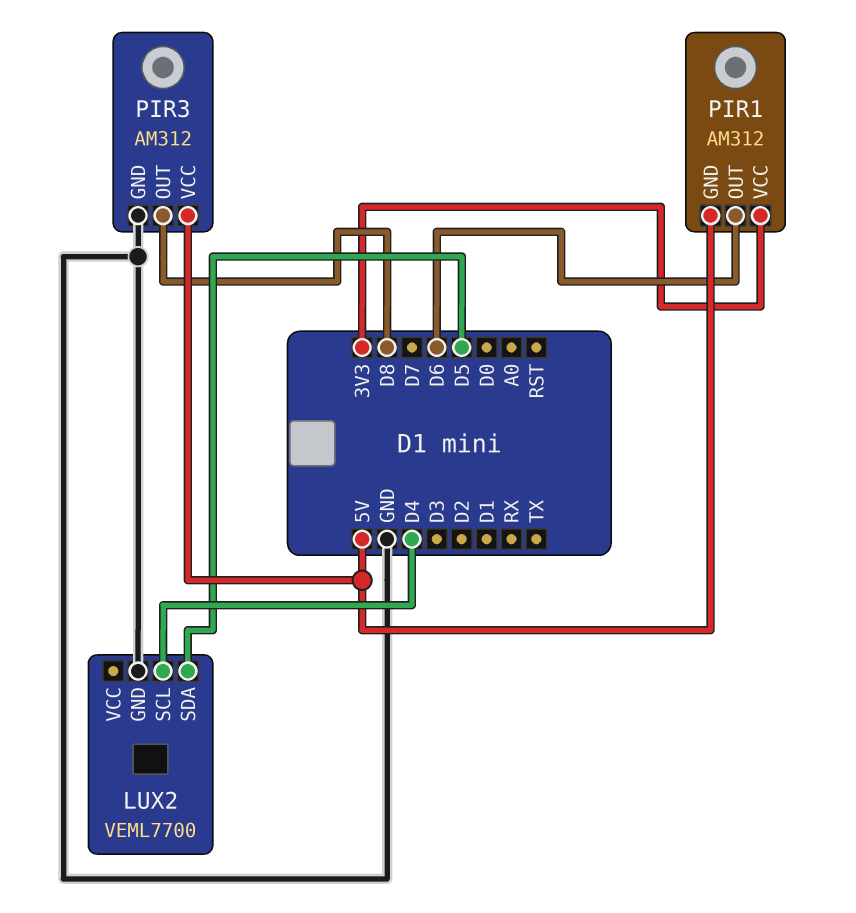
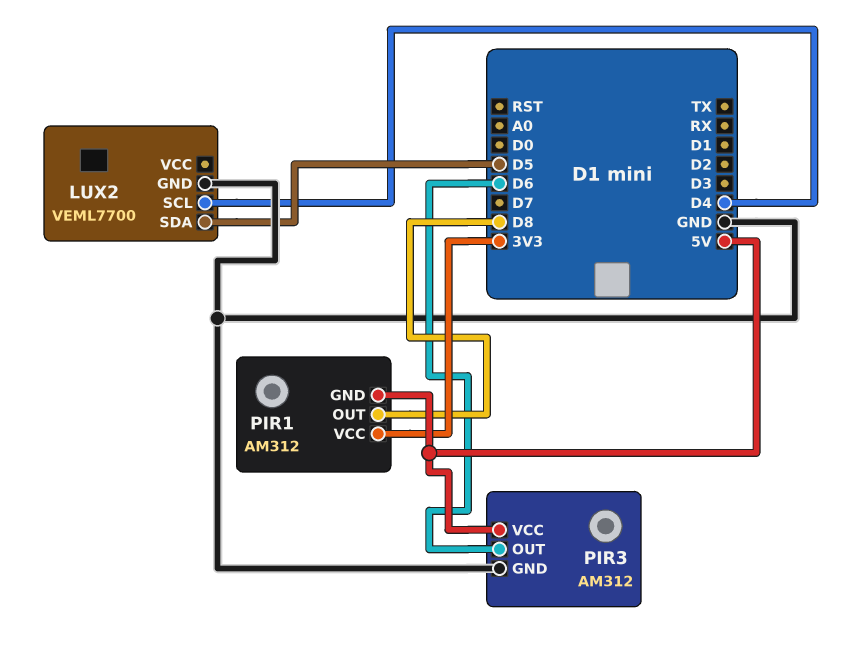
PIR1 pin OUT: D6 -> D8
PIR3 pin OUT: D8 -> D6

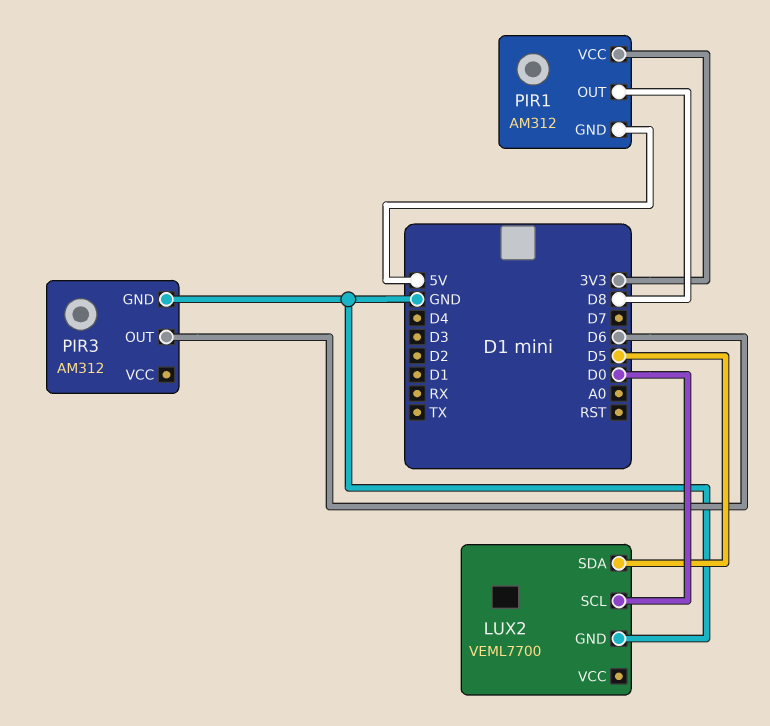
LUX2 pin SCL: D4 -> D0
PIR3 pin VCC: 5V -> none

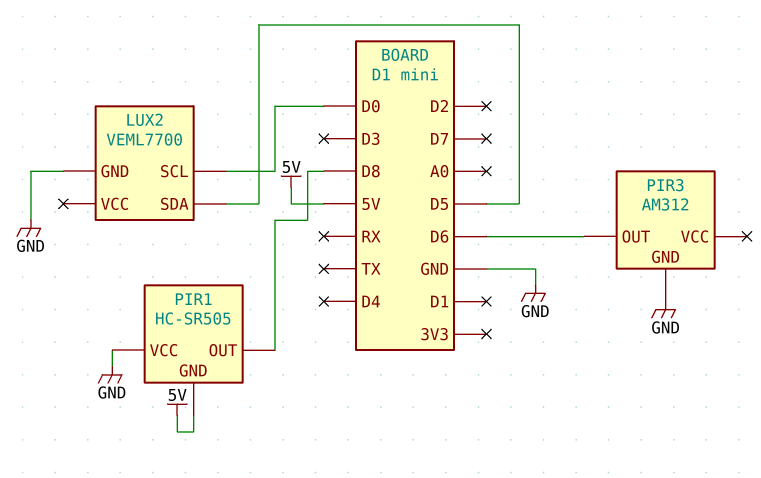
PIR1: AM312 -> HC-SR505
PIR1 pin VCC: 3V3 -> GND

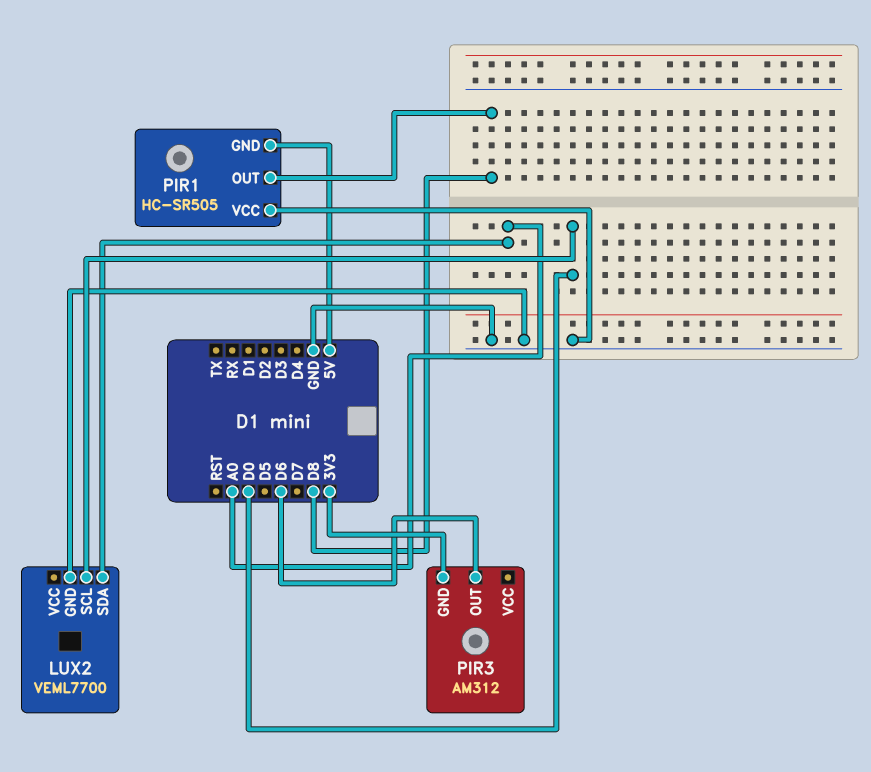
LUX2 pin SDA: D5 -> A0
PIR3 pin GND: GND -> 3V3

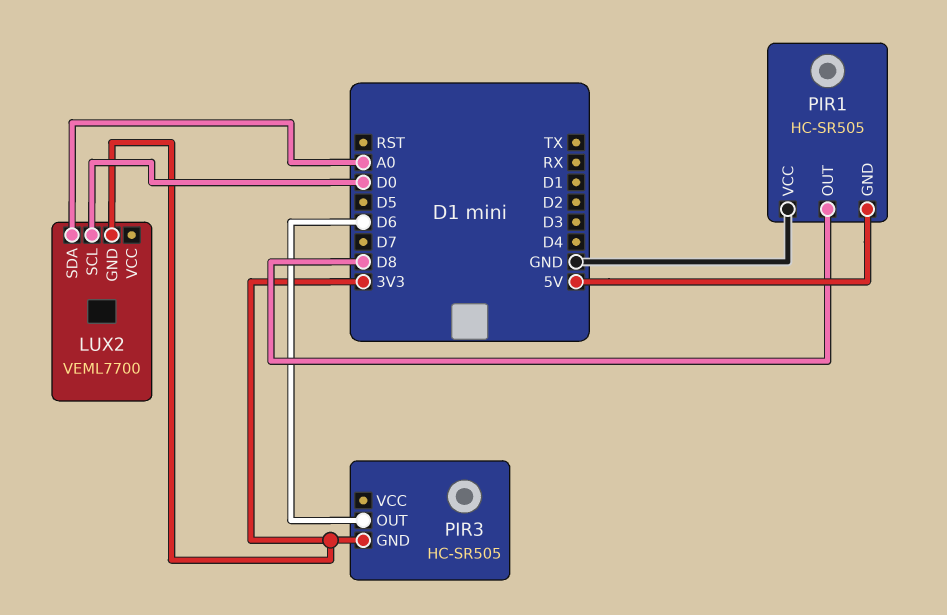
LUX2 pin GND: GND -> 3V3
PIR3: AM312 -> HC-SR505

